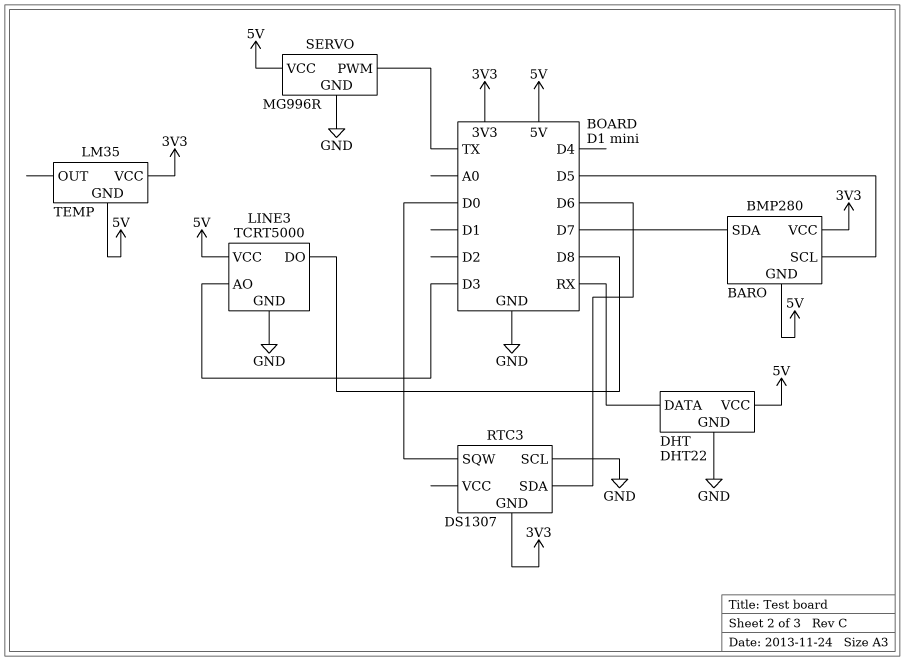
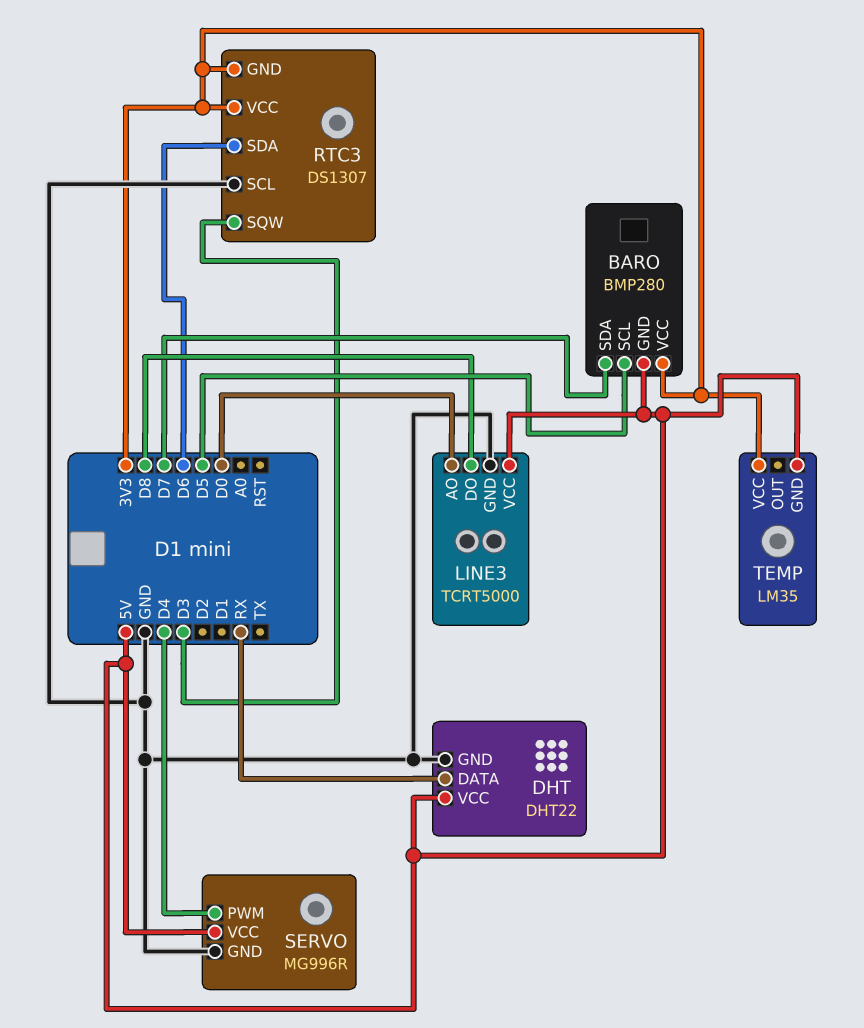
LINE3 pin AO: D3 -> D0
RTC3 pin SQW: D0 -> D3
RTC3 pin VCC: none -> 3V3
SERVO pin PWM: TX -> D4

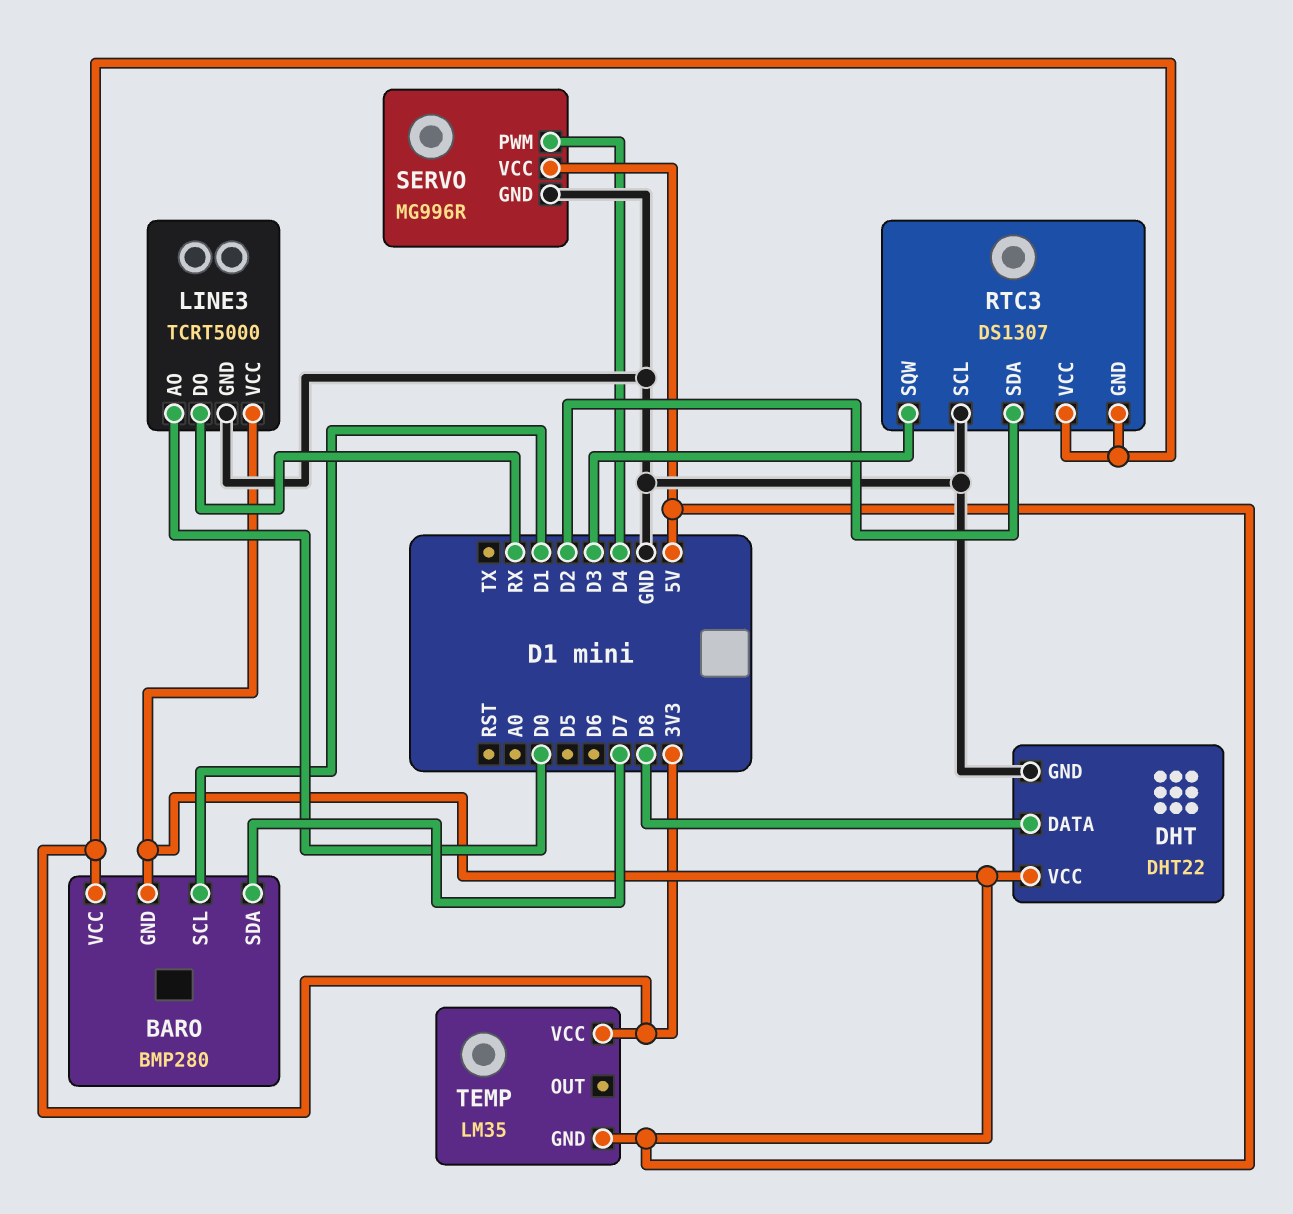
BARO pin SCL: D5 -> D1
DHT pin DATA: RX -> D8
LINE3 pin DO: D8 -> RX
RTC3 pin SDA: D6 -> D2

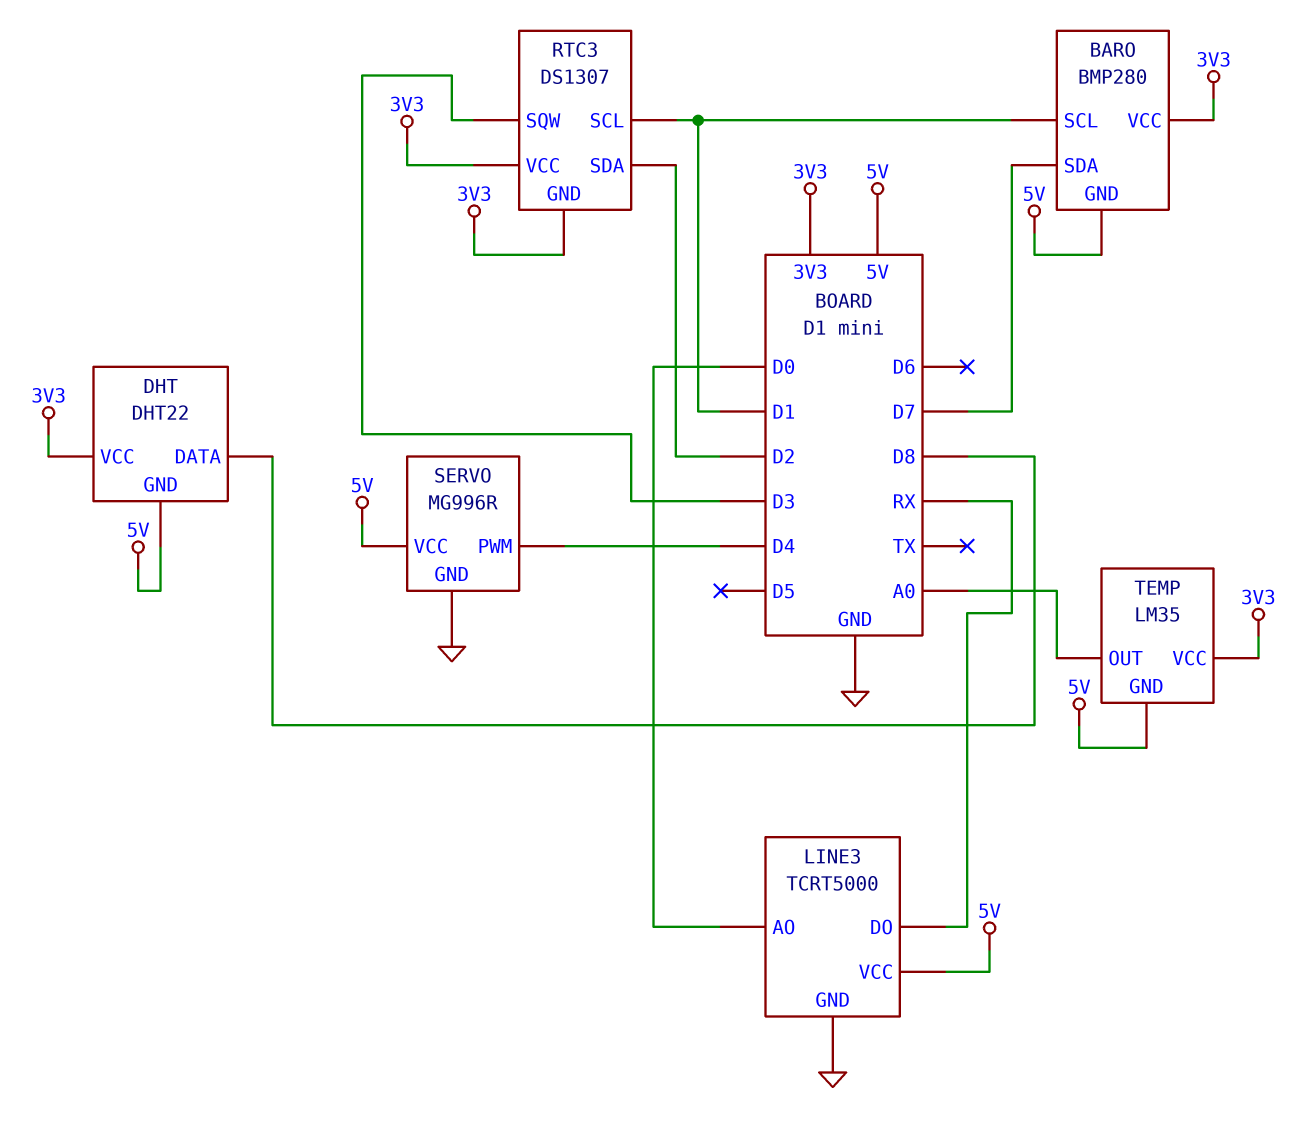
DHT pin GND: GND -> 5V
DHT pin VCC: 5V -> 3V3
RTC3 pin SCL: GND -> D1
TEMP pin OUT: none -> A0

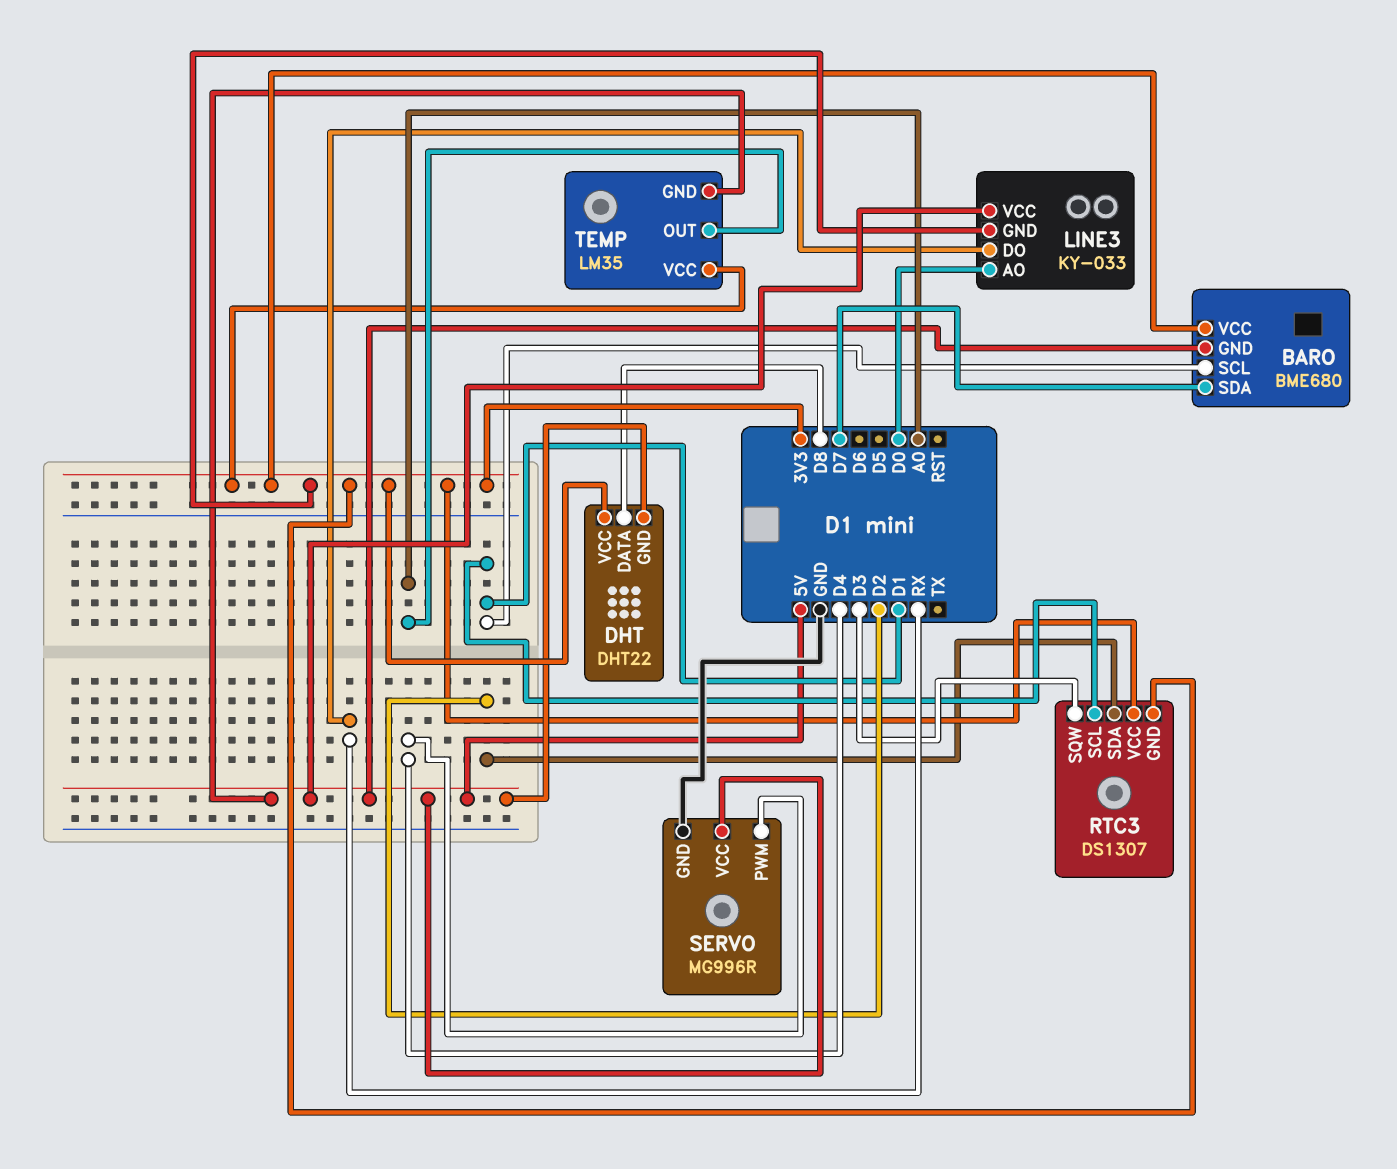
BARO: BMP280 -> BME680
LINE3: TCRT5000 -> KY-033
LINE3 pin GND: GND -> 3V3

